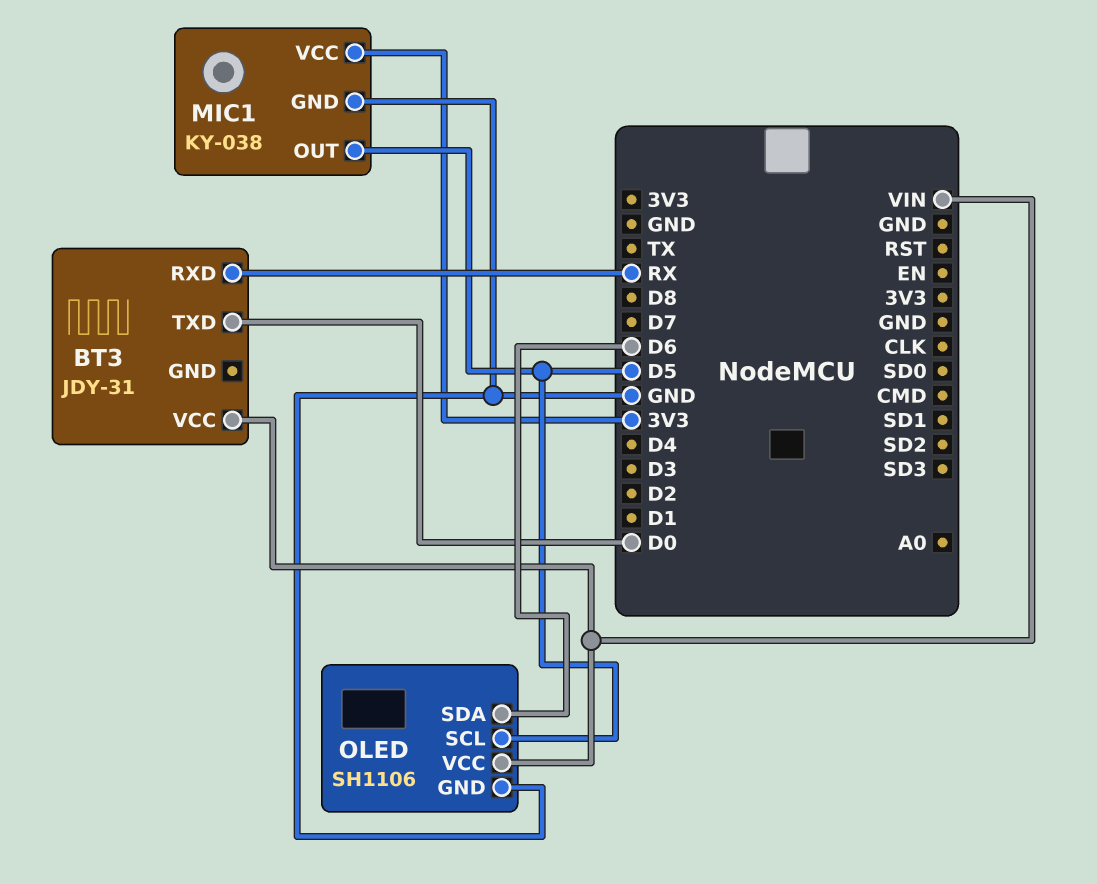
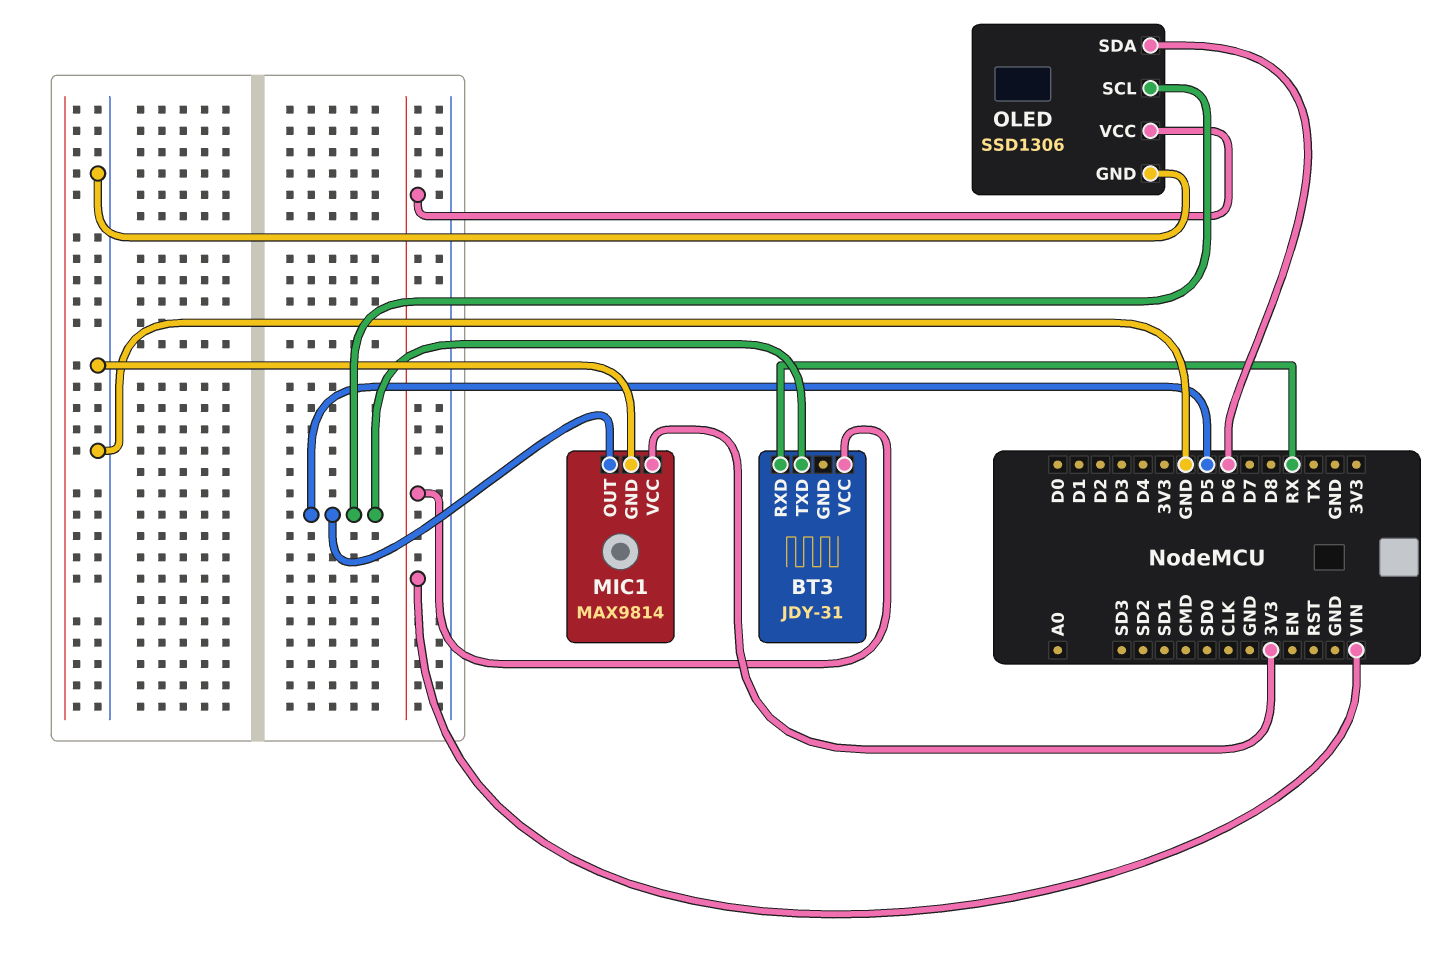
BT3 pin TXD: D0 -> D5
MIC1: KY-038 -> MAX9814
OLED: SH1106 -> SSD1306

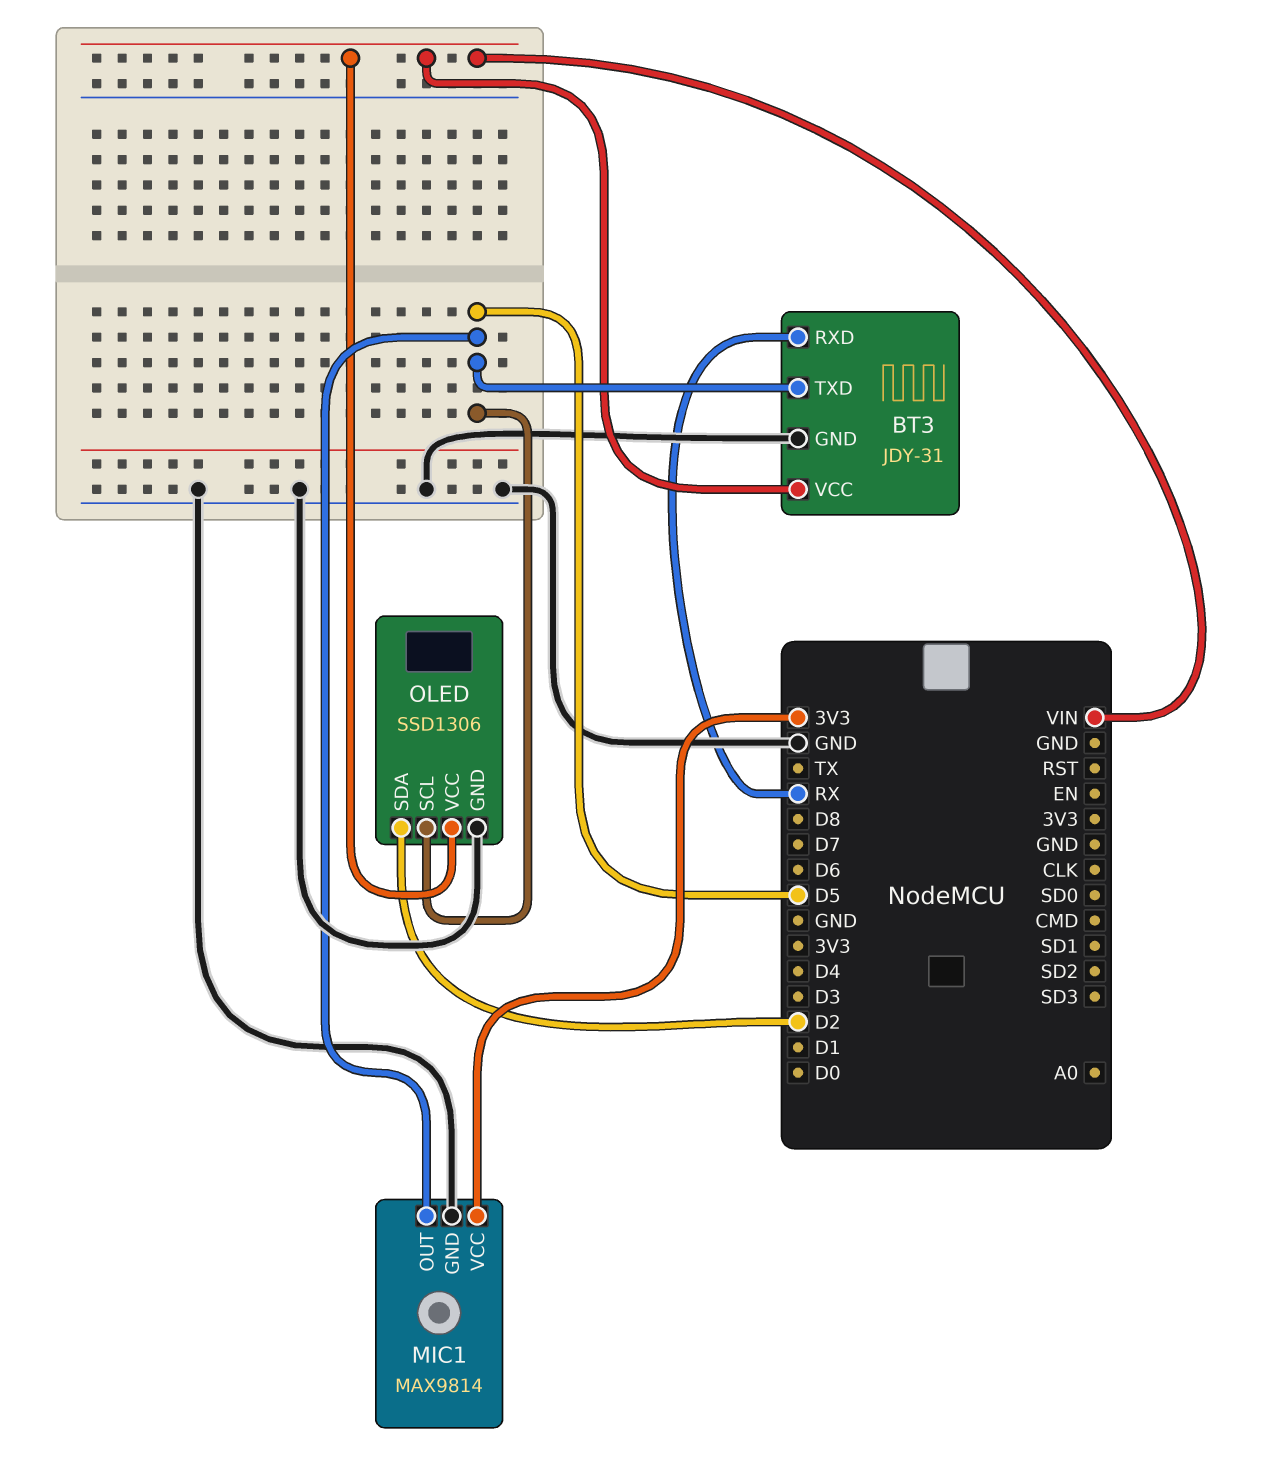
BT3 pin GND: none -> GND
OLED pin SDA: D6 -> D2

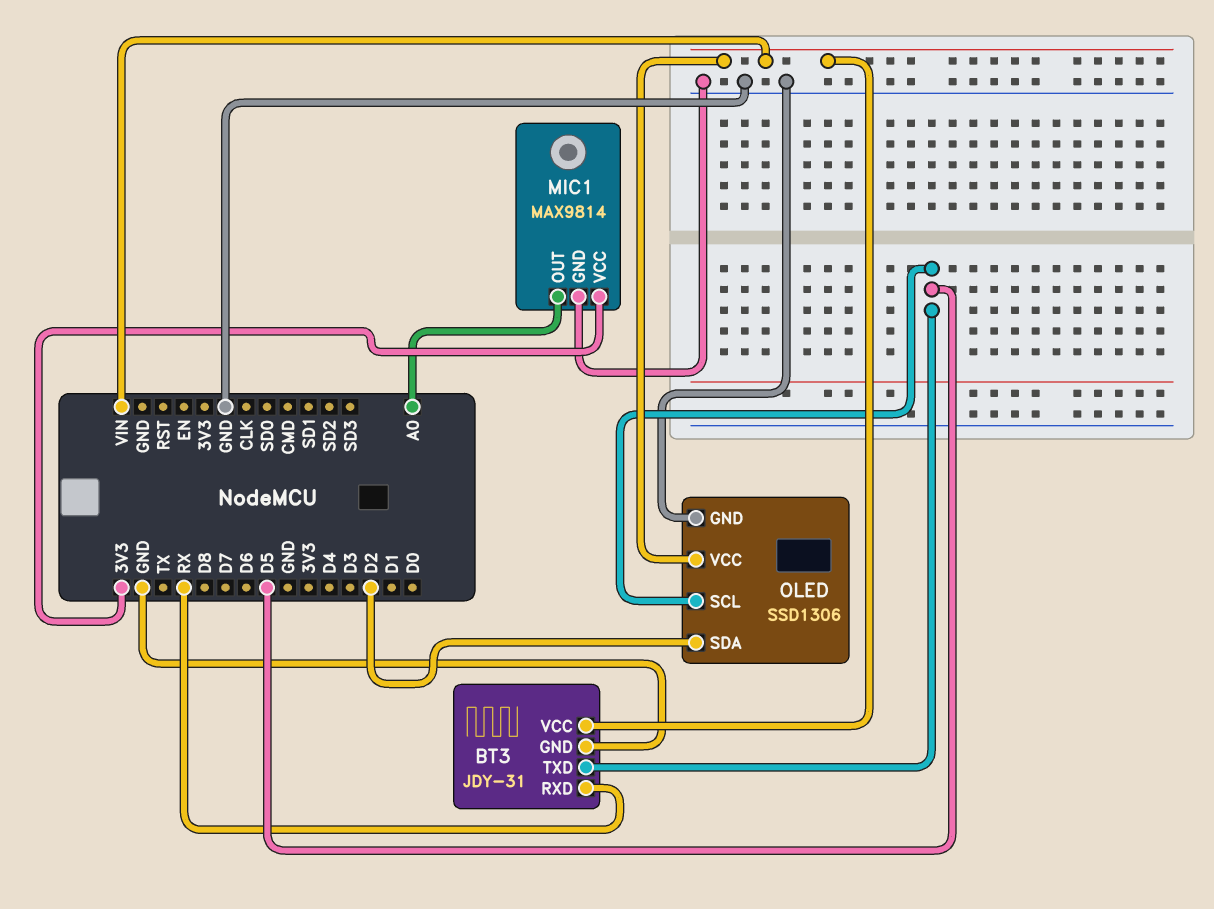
MIC1 pin OUT: D5 -> A0

